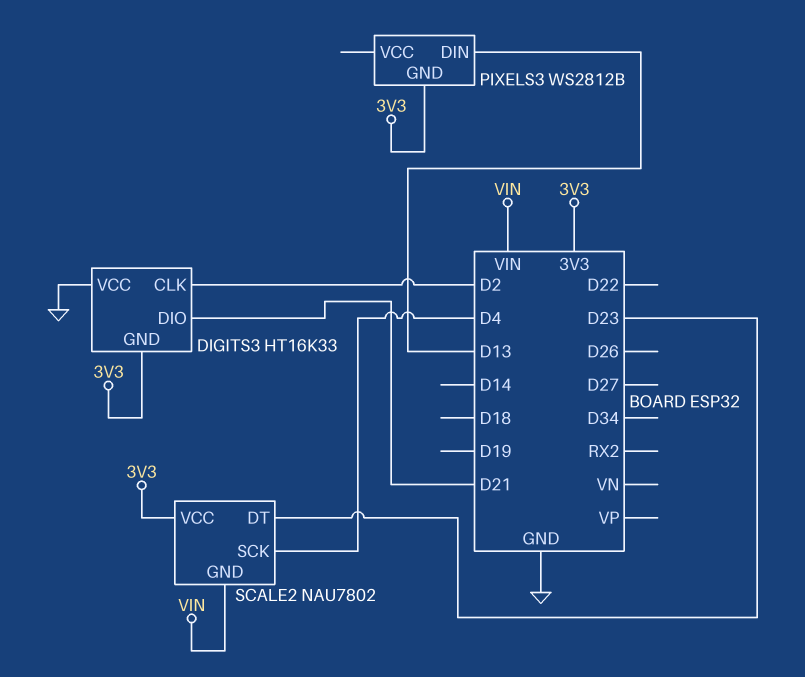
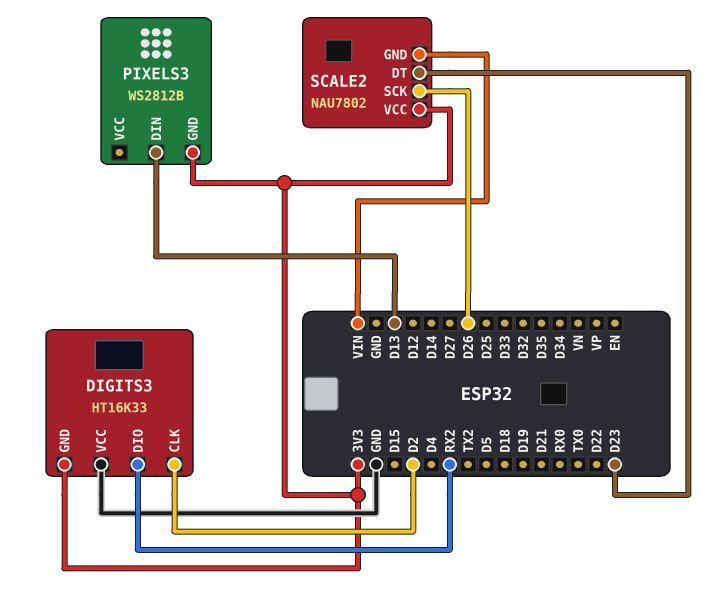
DIGITS3 pin DIO: D21 -> RX2
SCALE2 pin SCK: D4 -> D26

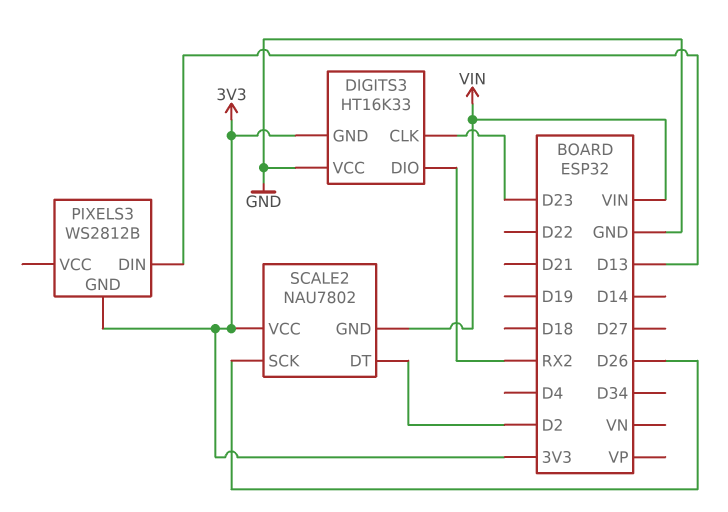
DIGITS3 pin CLK: D2 -> D23
SCALE2 pin DT: D23 -> D2

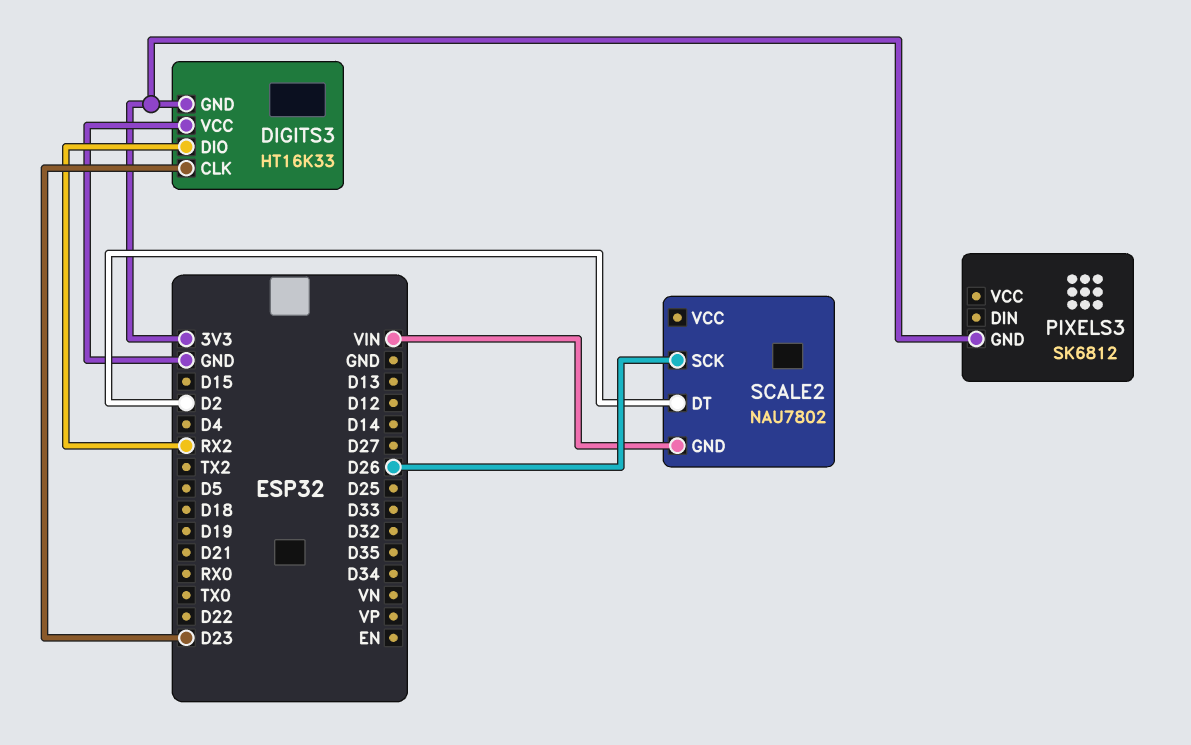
PIXELS3: WS2812B -> SK6812
PIXELS3 pin DIN: D13 -> none
SCALE2 pin VCC: 3V3 -> none

